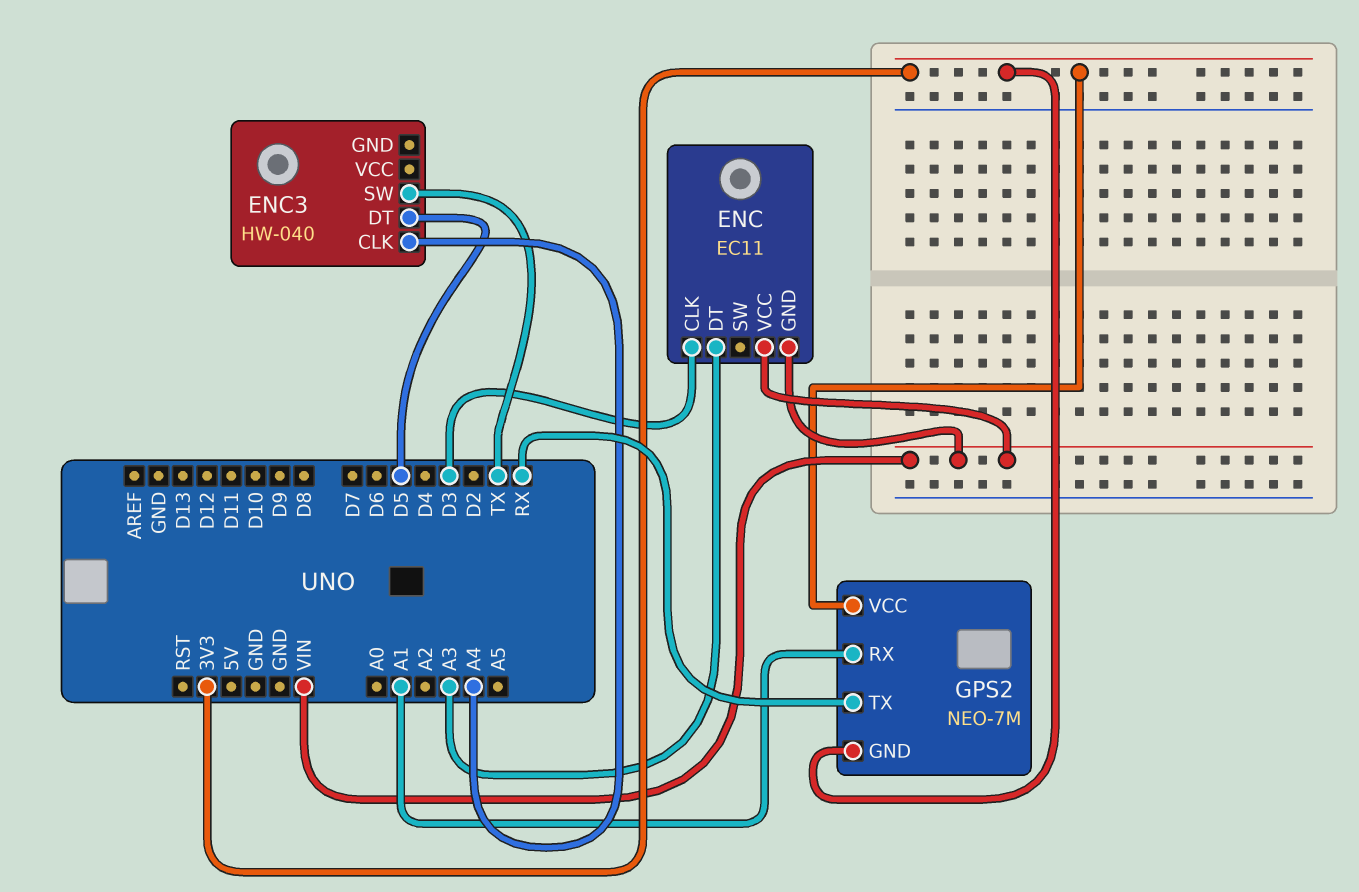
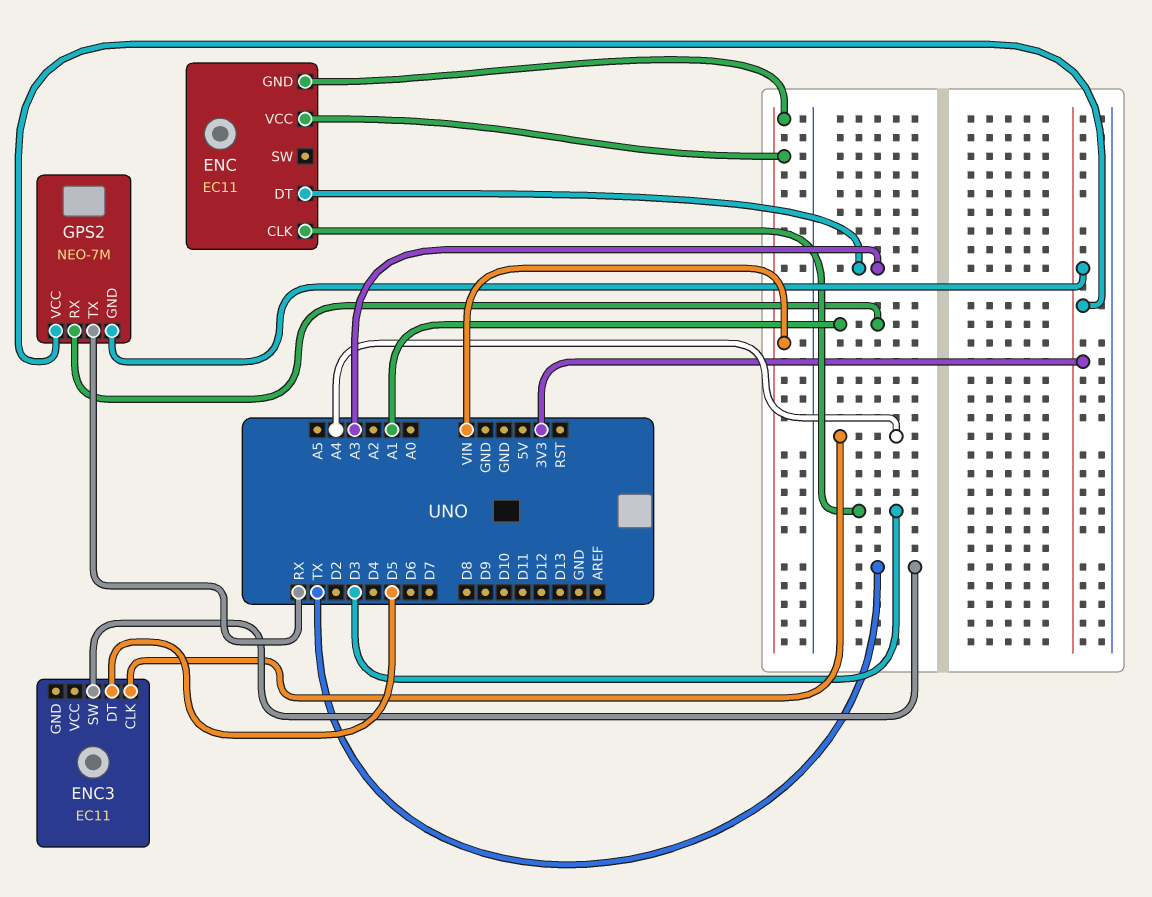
ENC3: HW-040 -> EC11

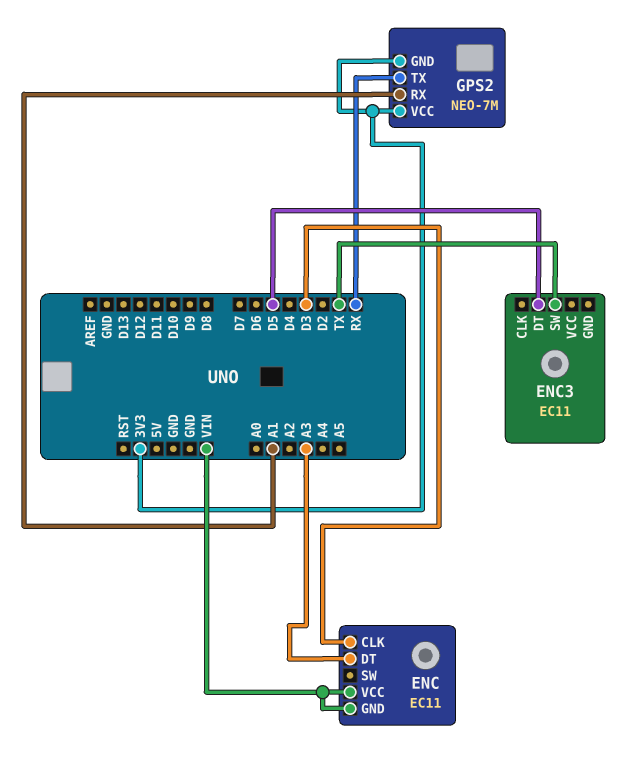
ENC3 pin CLK: A4 -> none

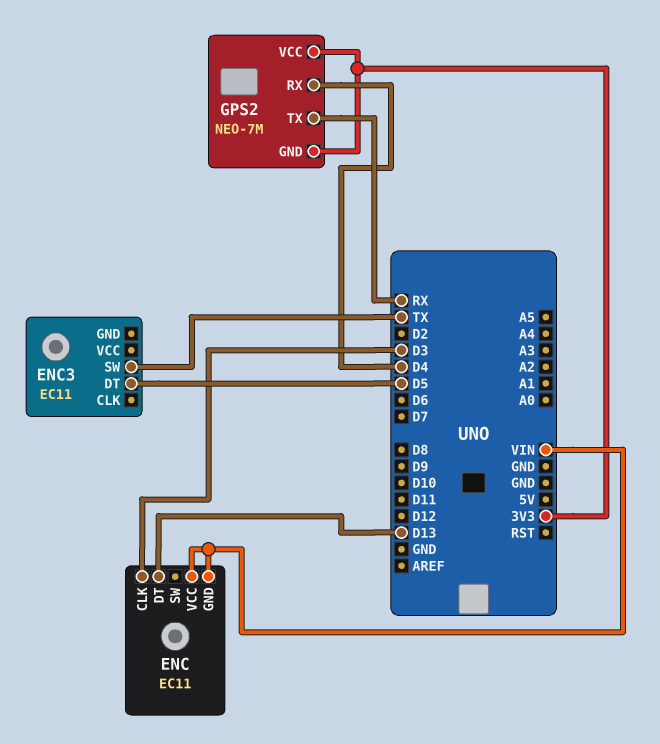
ENC pin DT: A3 -> D13
GPS2 pin RX: A1 -> D4

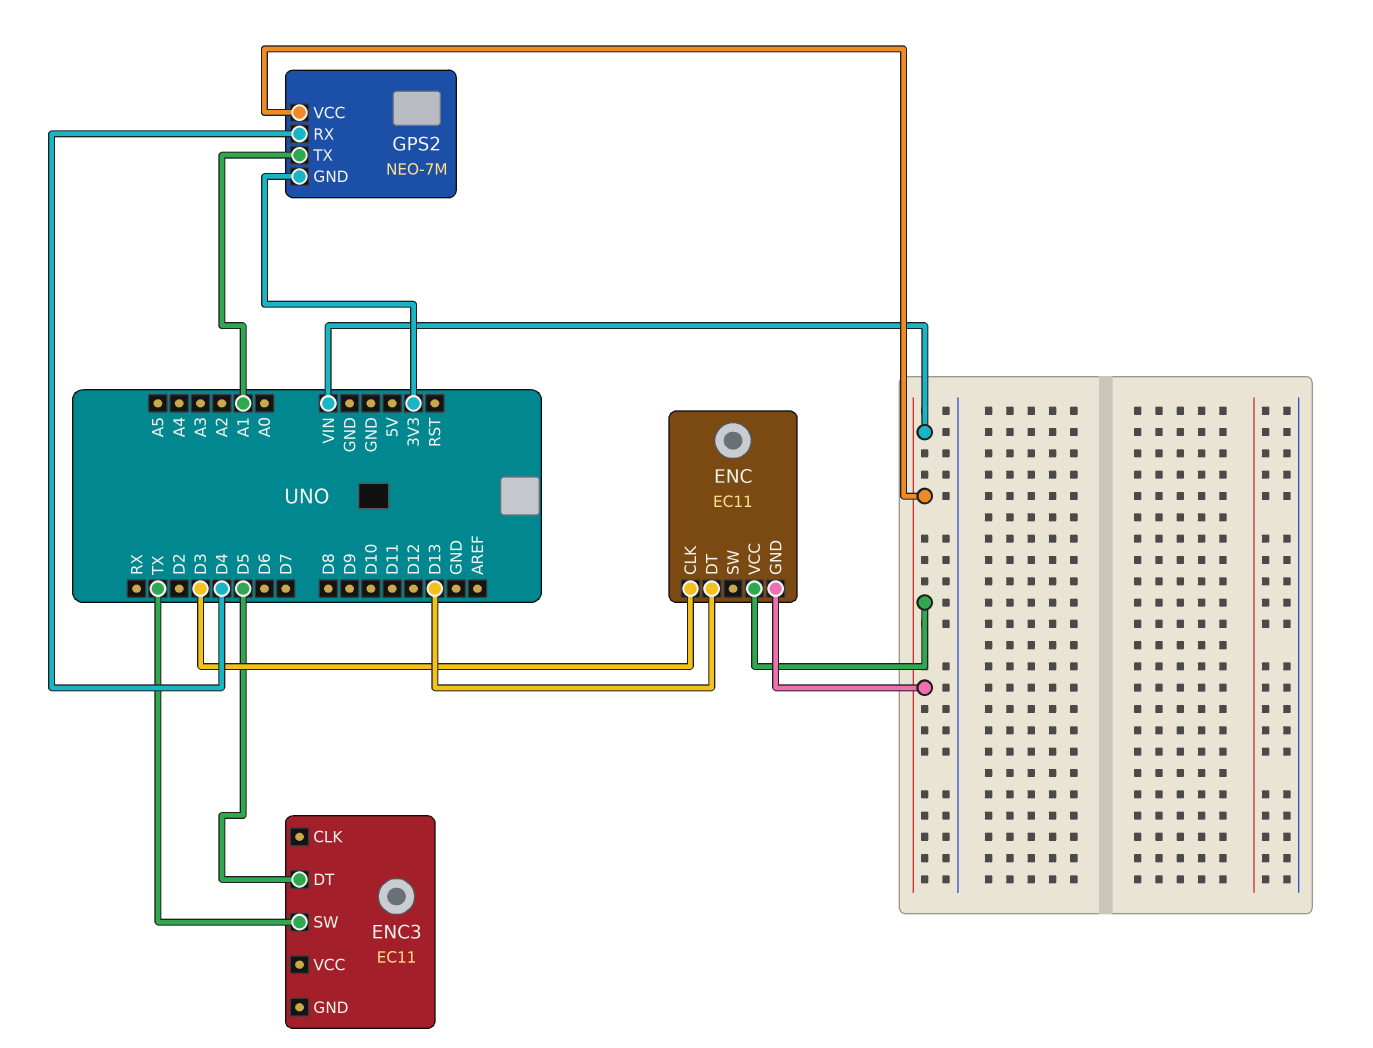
GPS2 pin TX: RX -> A1
GPS2 pin VCC: 3V3 -> VIN

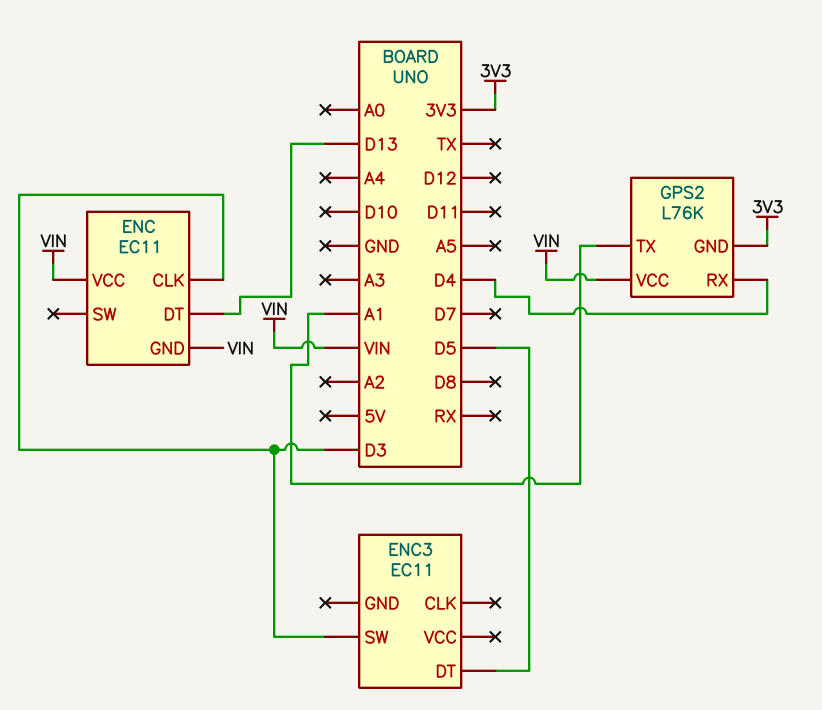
ENC3 pin SW: TX -> D3
GPS2: NEO-7M -> L76K

